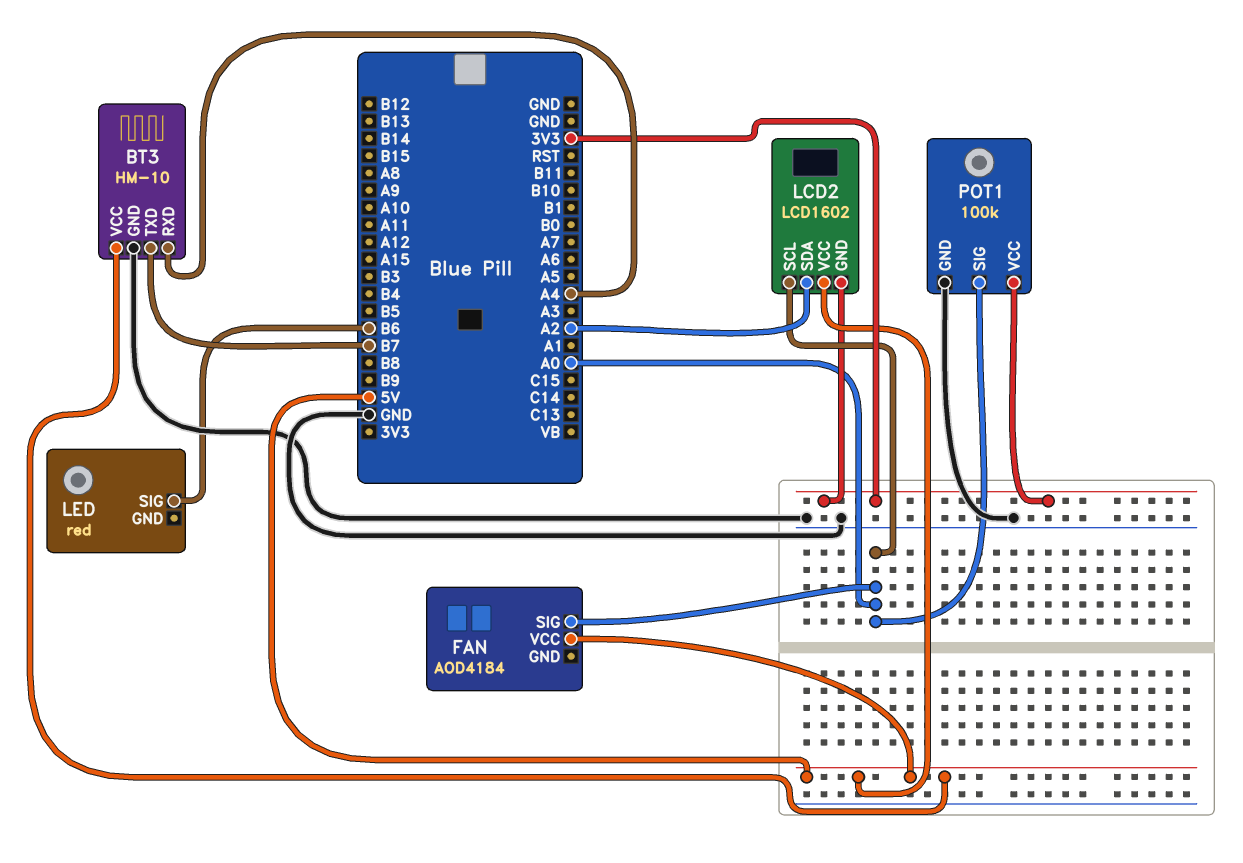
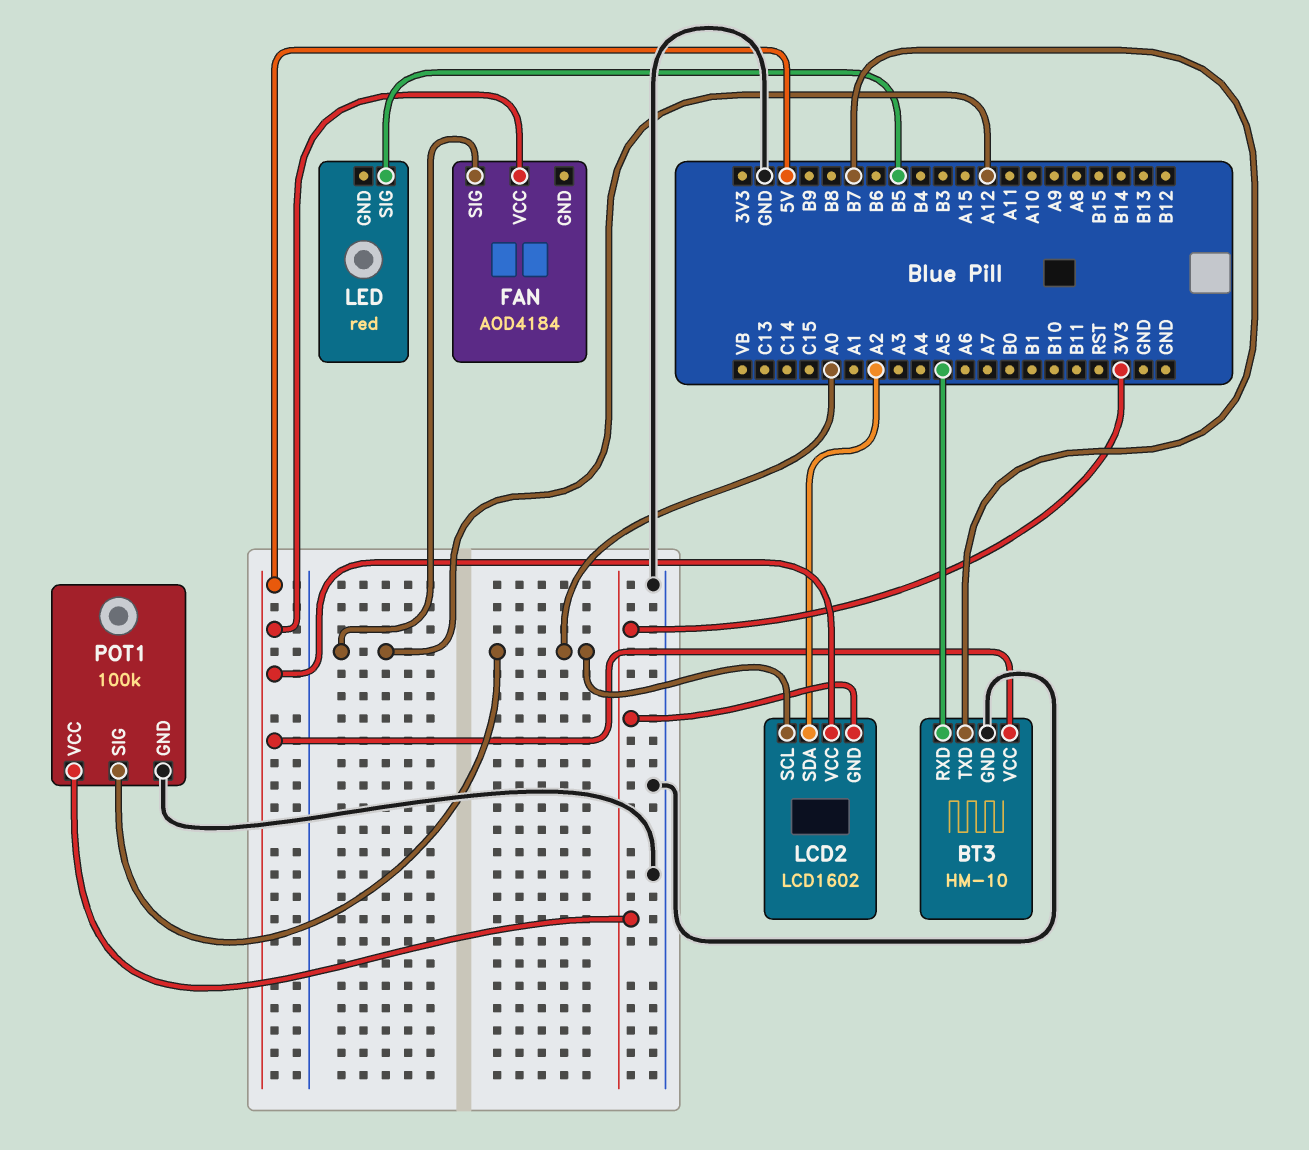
BT3 pin RXD: A4 -> A5
FAN pin SIG: A0 -> A12
LED pin SIG: B6 -> B5

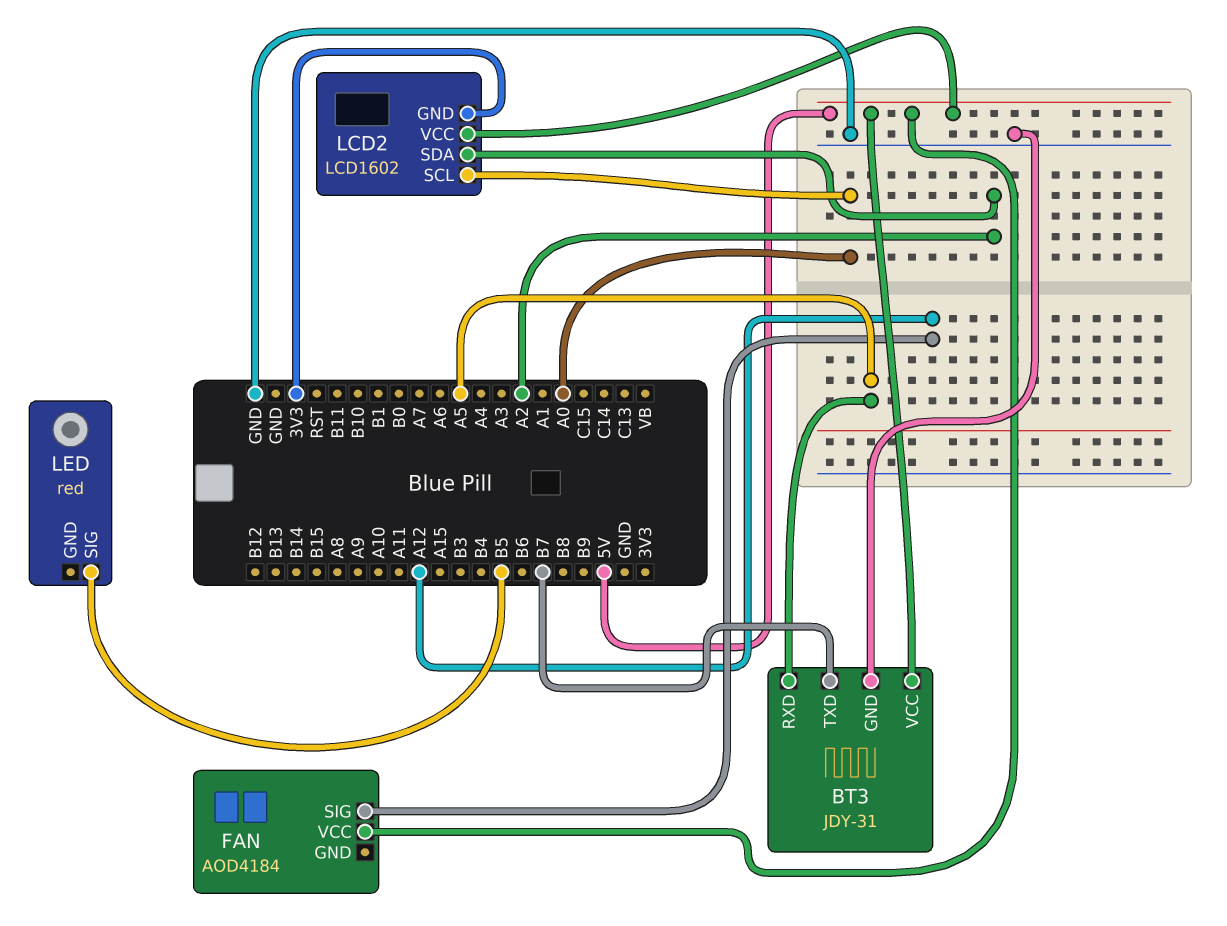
BT3: HM-10 -> JDY-31
POT1: 100k -> none
POT1 pin GND: GND -> none
POT1 pin SIG: A0 -> none
POT1 pin VCC: 3V3 -> none

